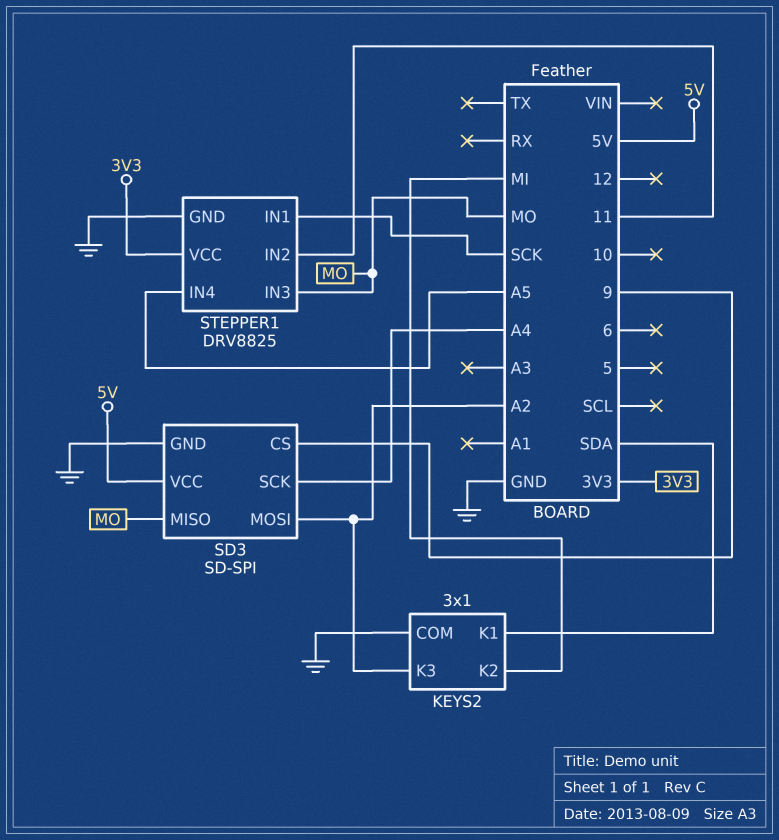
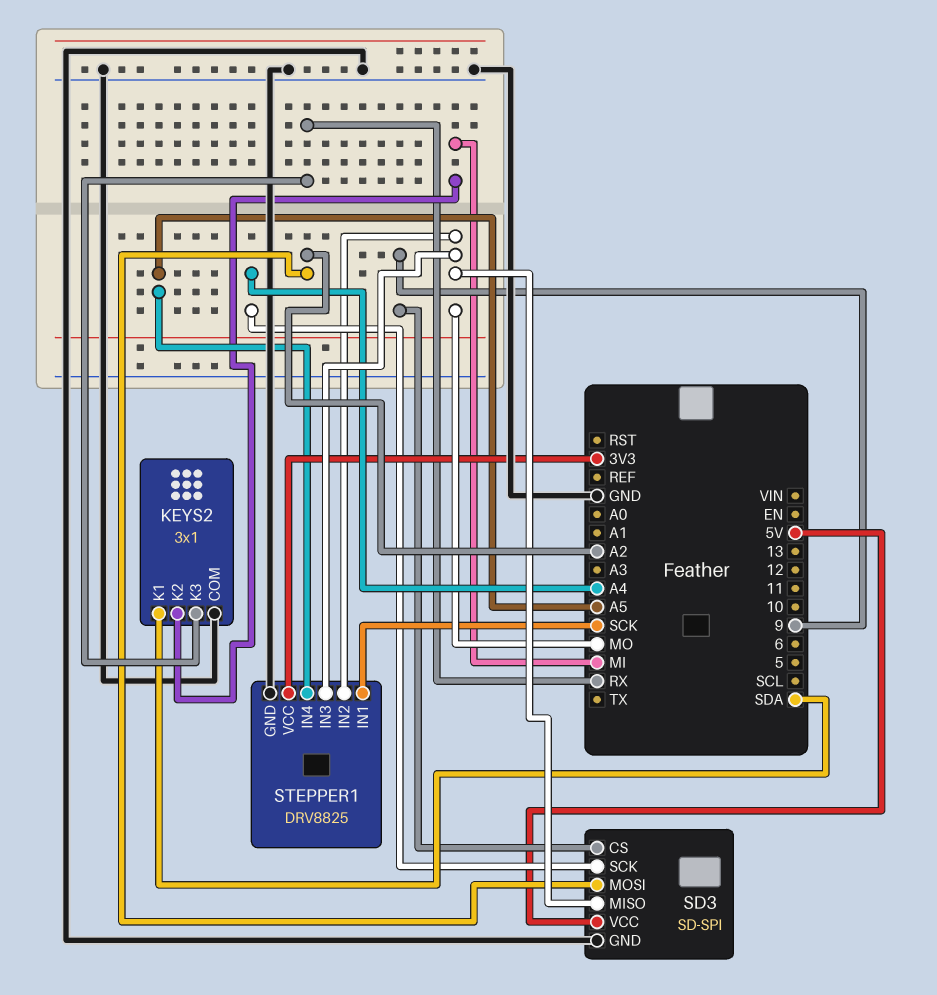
KEYS2 pin K3: A2 -> RX
STEPPER1 pin IN2: 11 -> MO

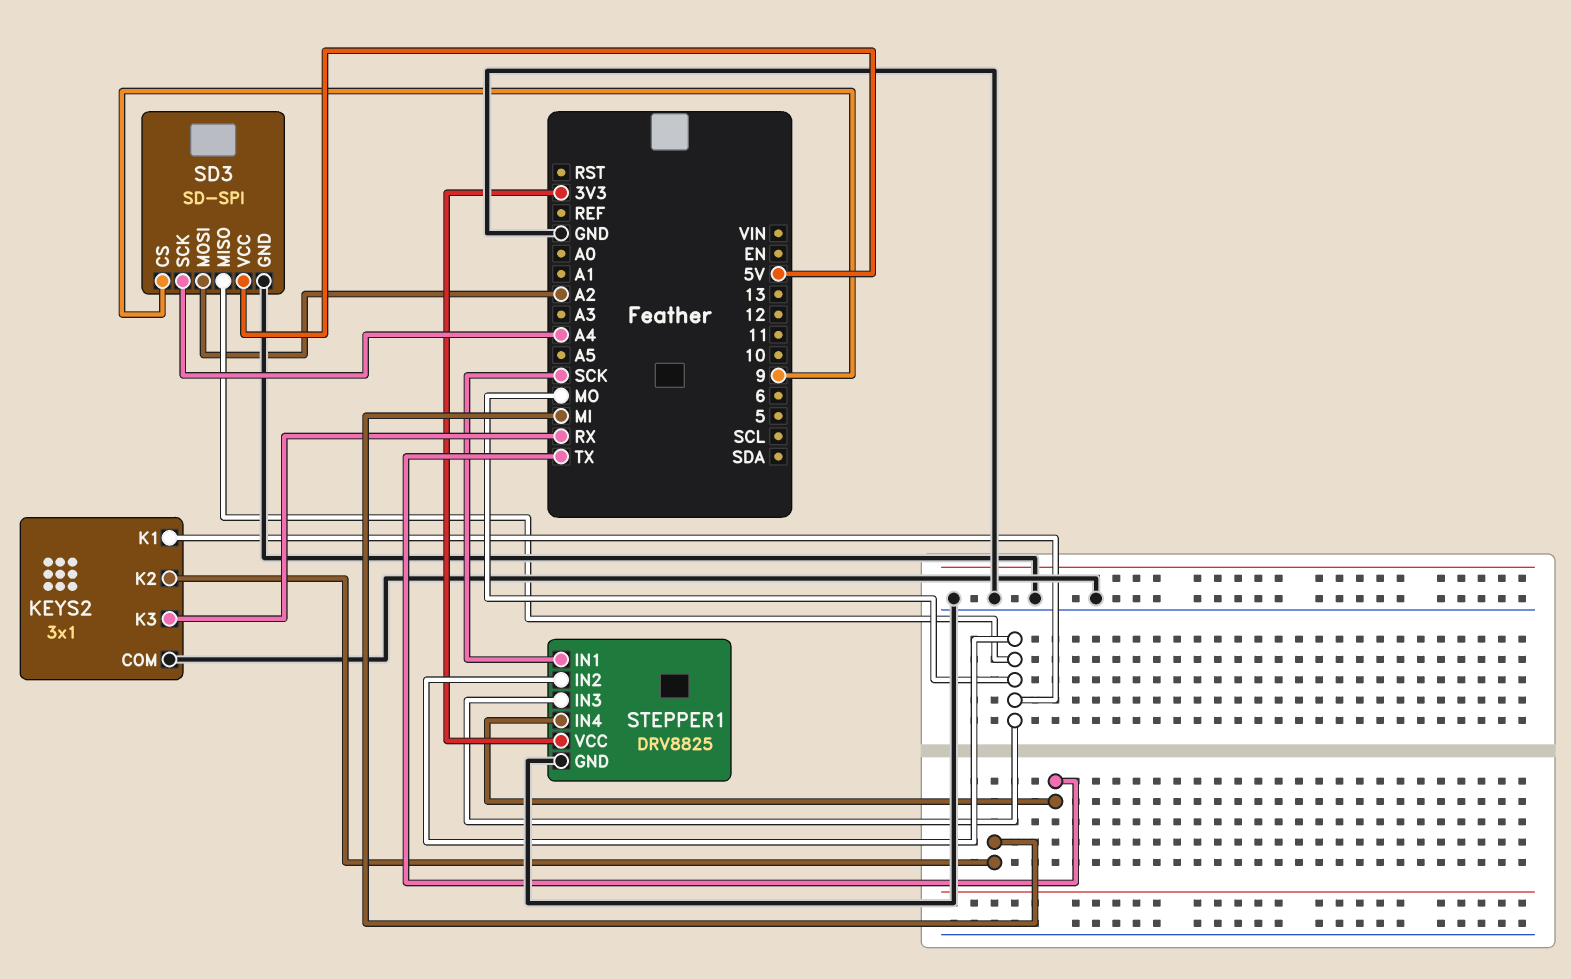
KEYS2 pin K1: SDA -> MO
STEPPER1 pin IN4: A5 -> TX

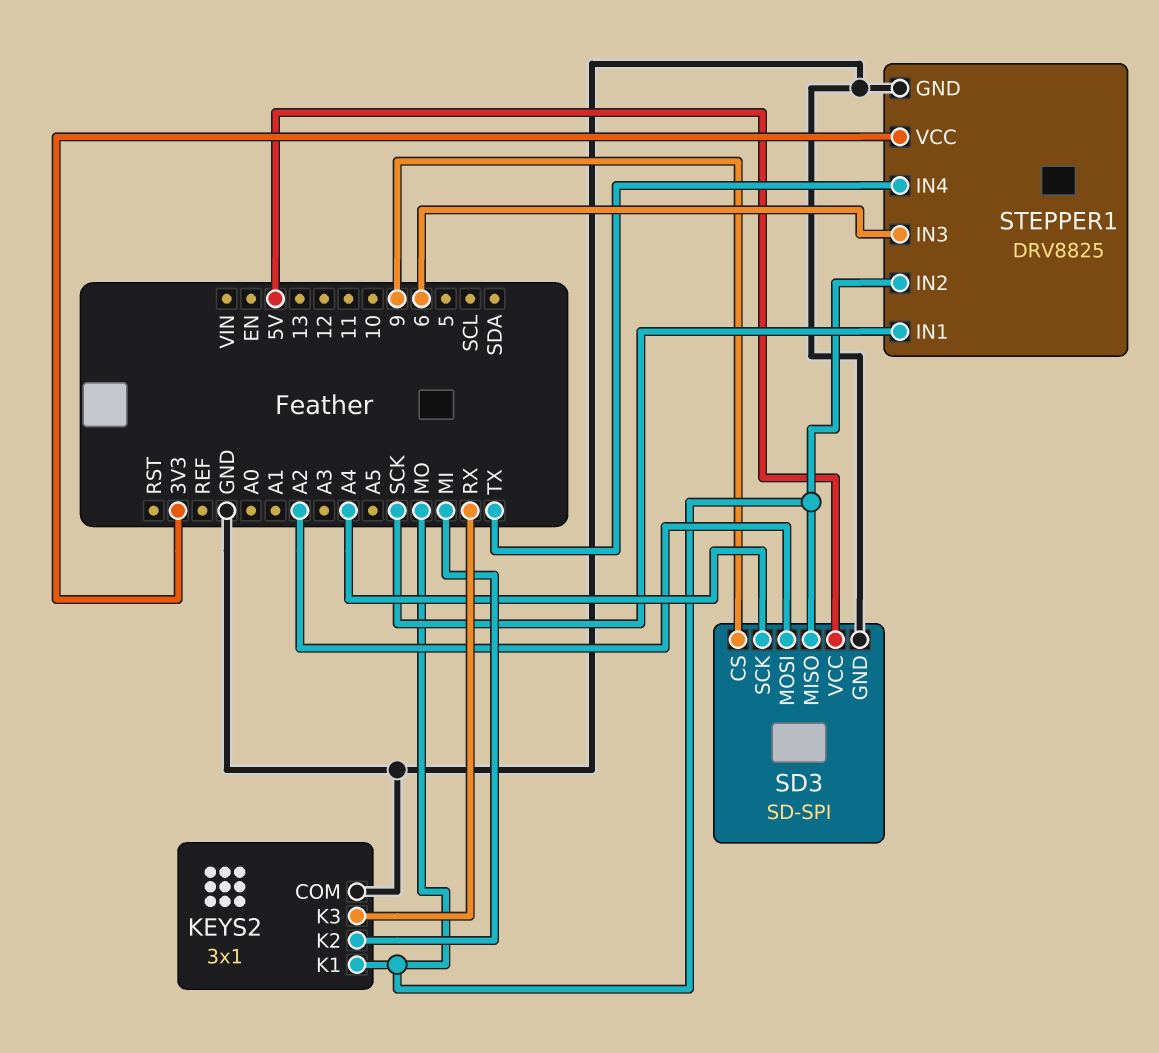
STEPPER1 pin IN3: MO -> 6

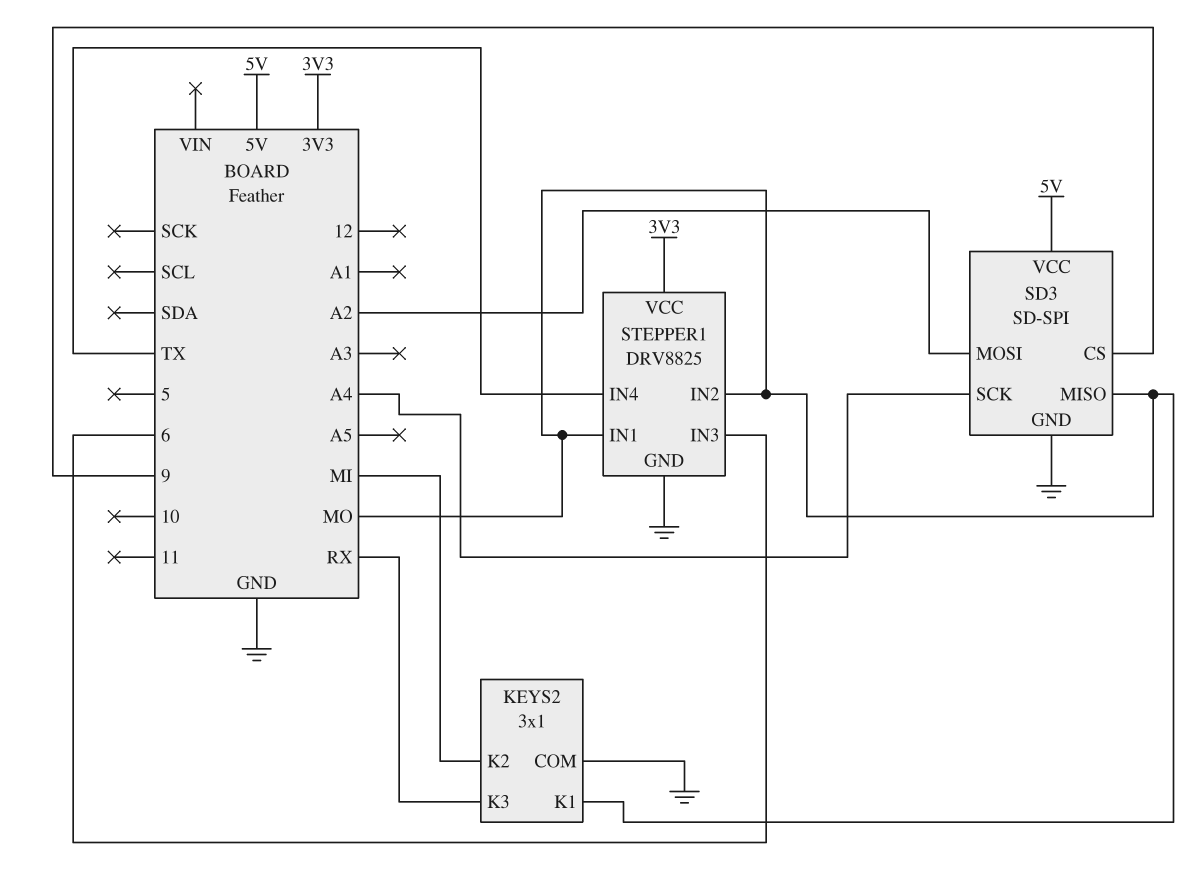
STEPPER1 pin IN1: SCK -> MO

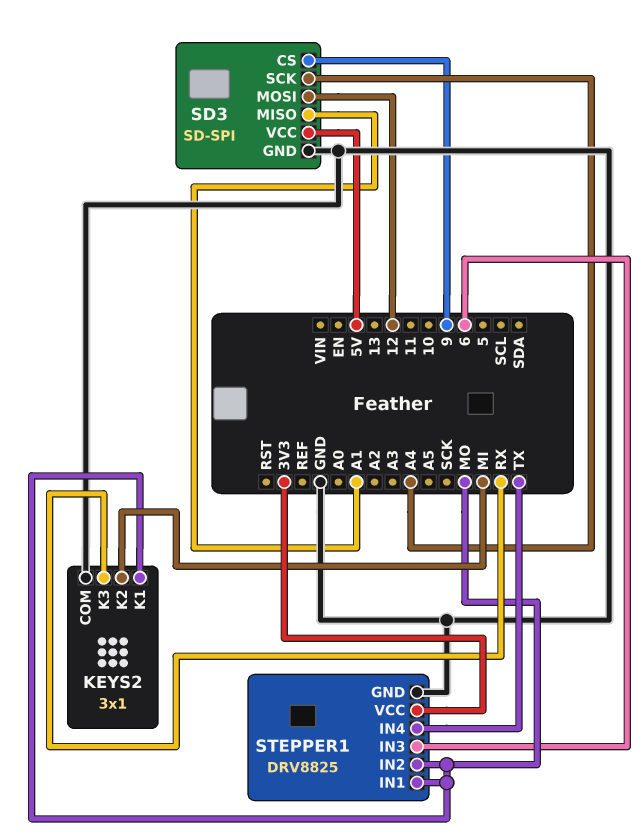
SD3 pin MISO: MO -> A1
SD3 pin MOSI: A2 -> 12

